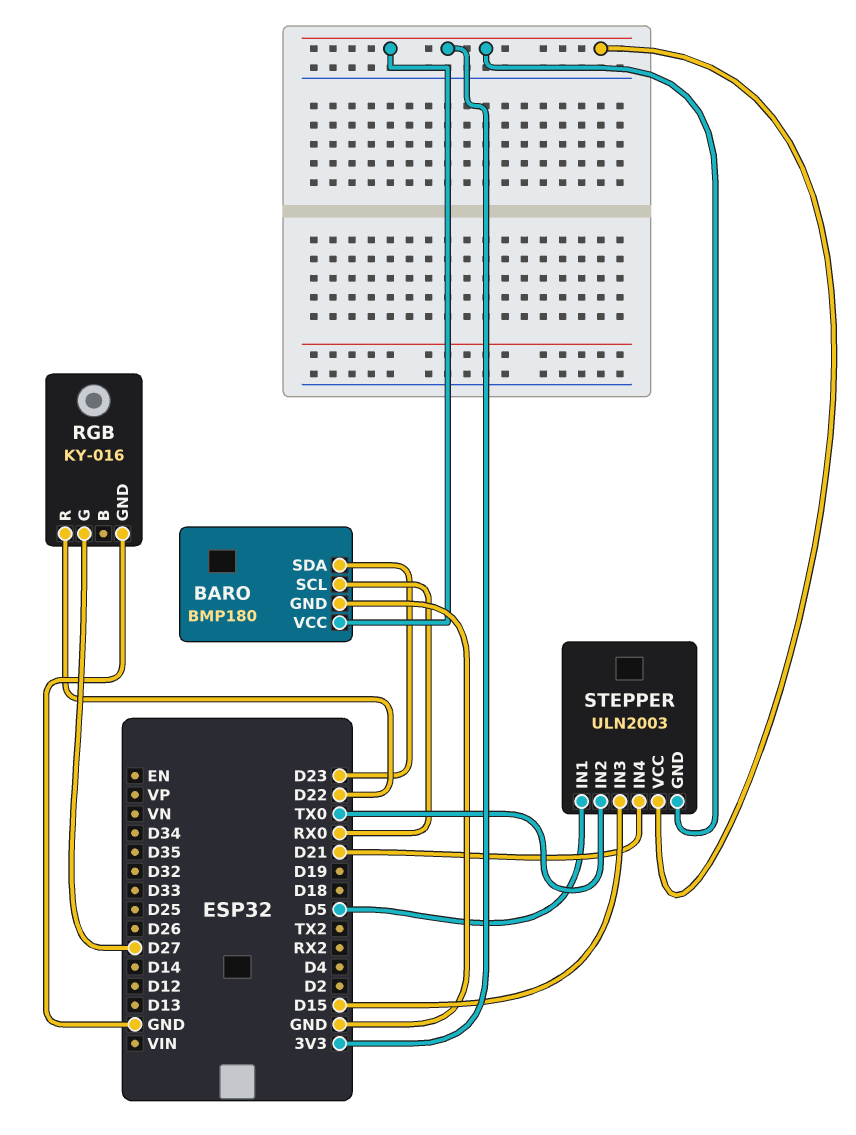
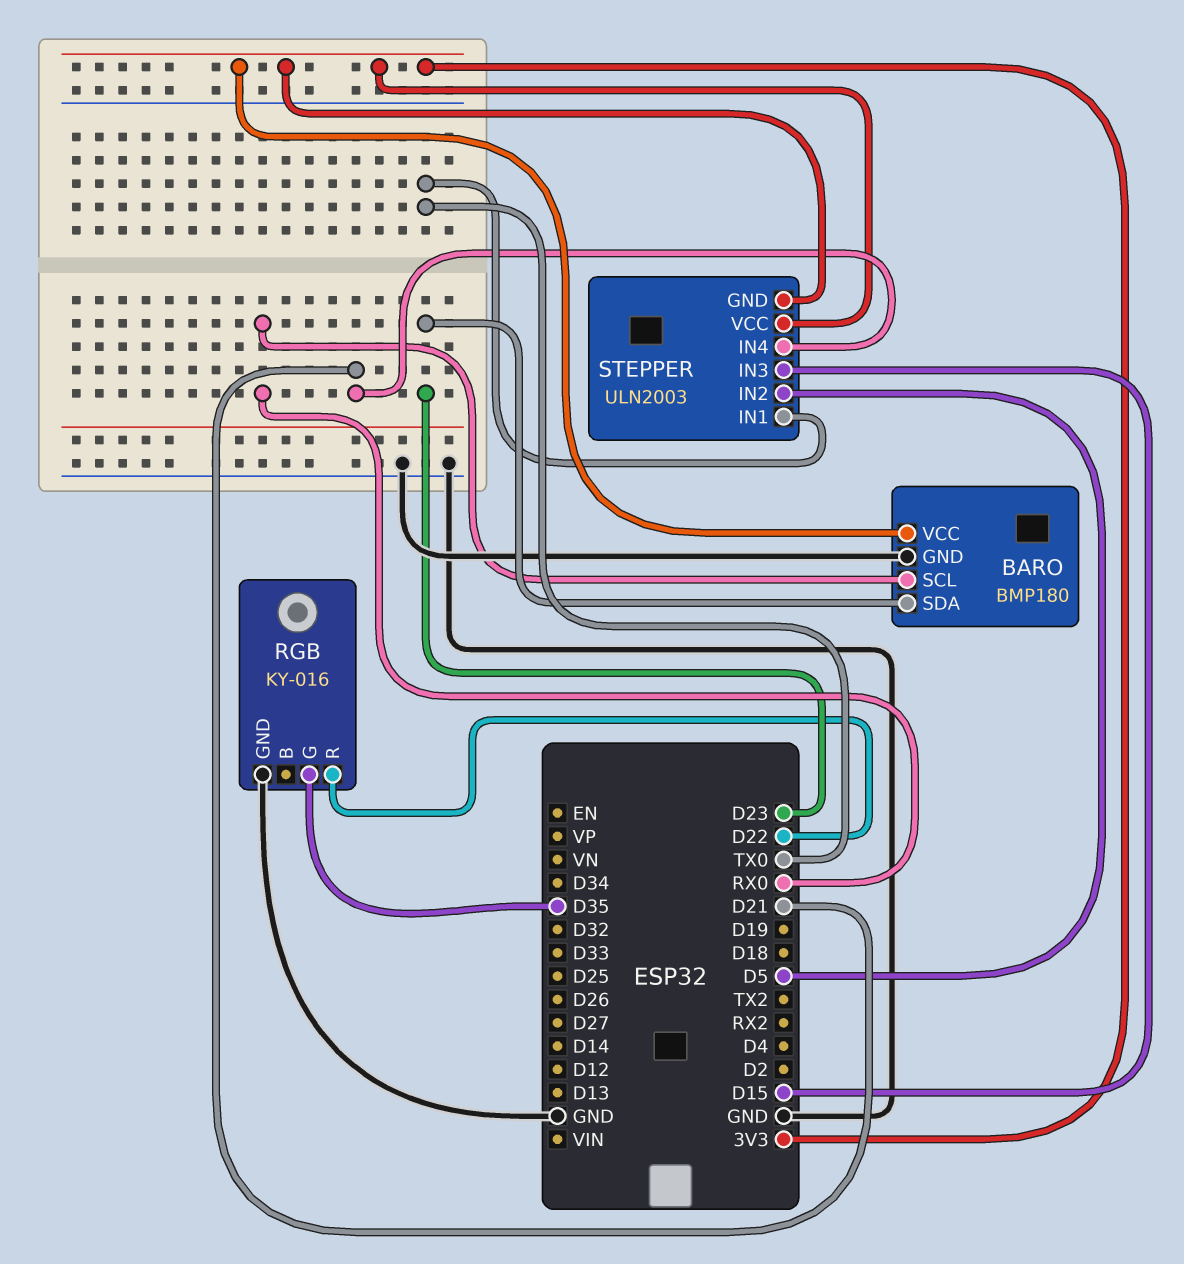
RGB pin G: D27 -> D35
STEPPER pin IN1: D5 -> TX0
STEPPER pin IN2: TX0 -> D5

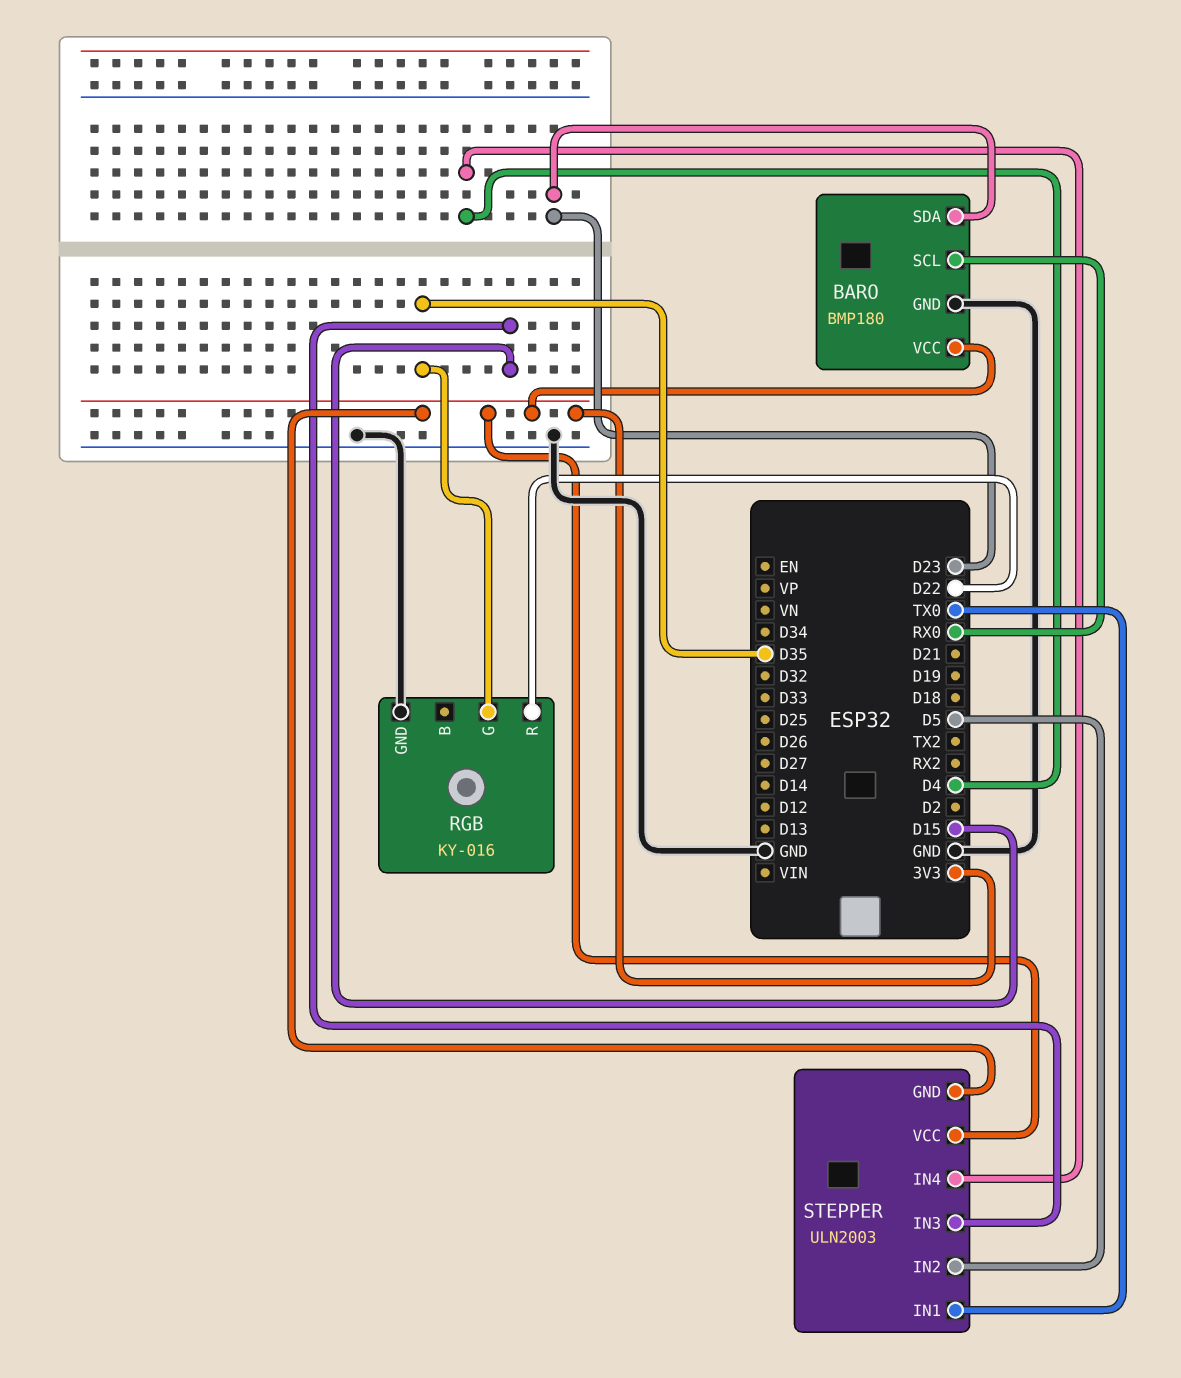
STEPPER pin IN4: D21 -> D4

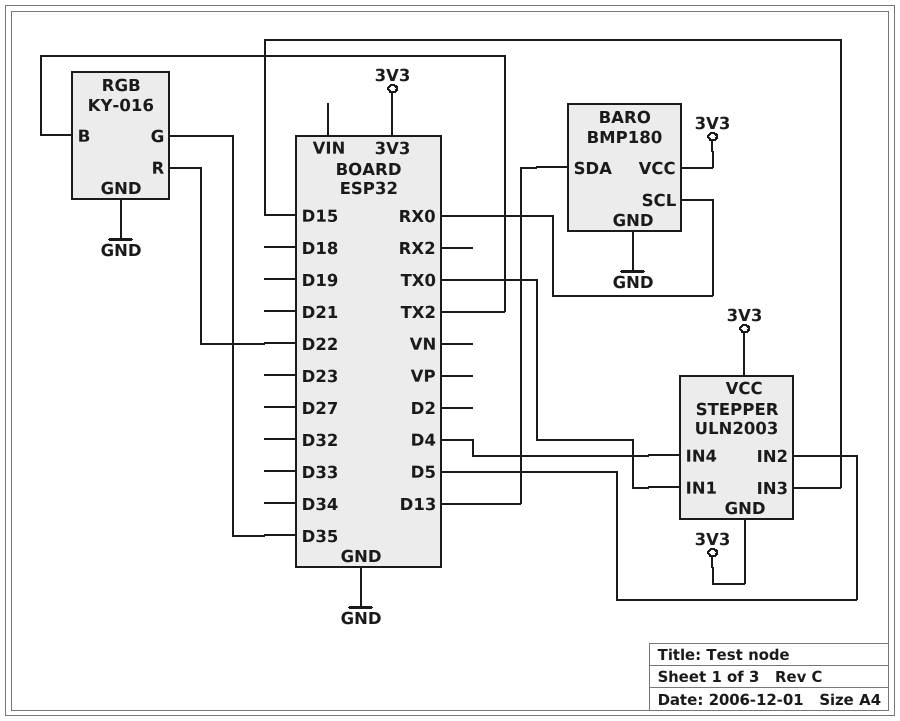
BARO pin SDA: D23 -> D13
RGB pin B: none -> TX2

